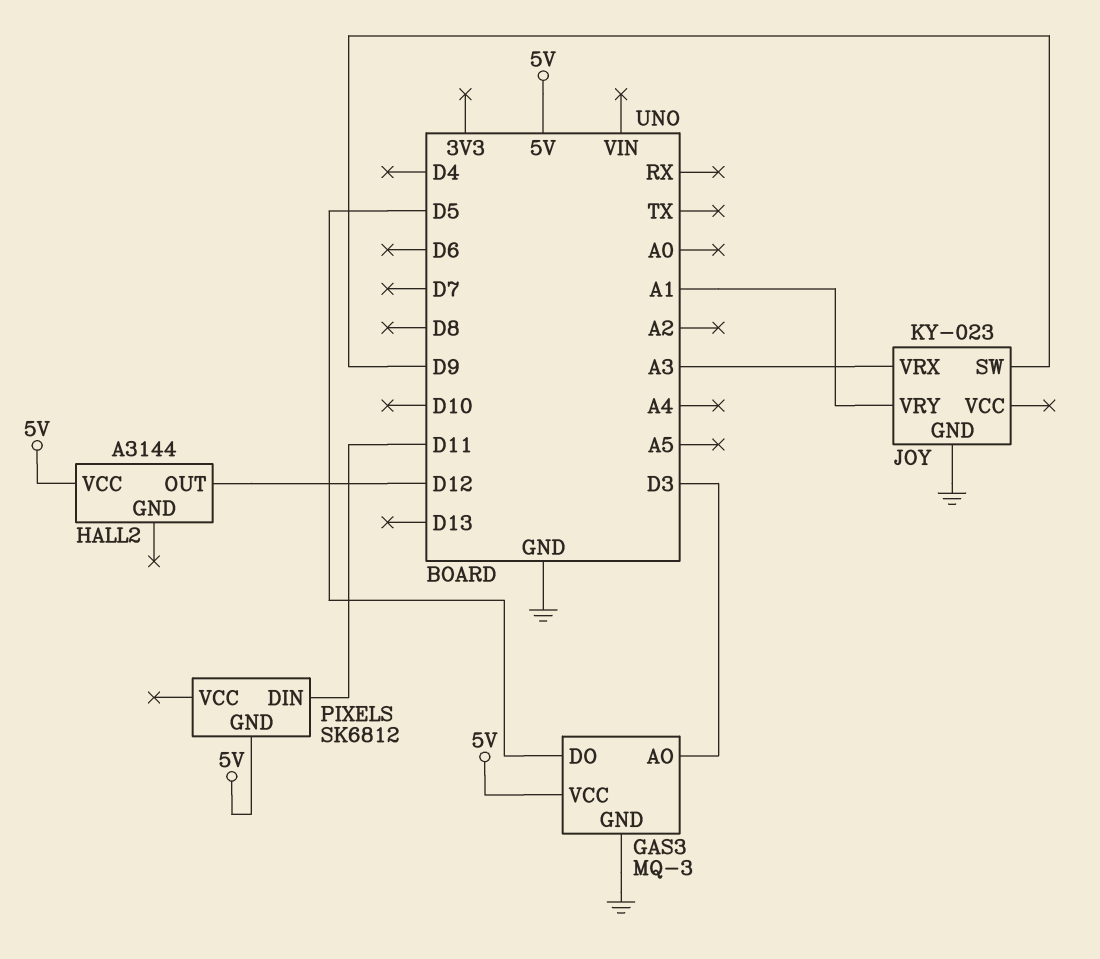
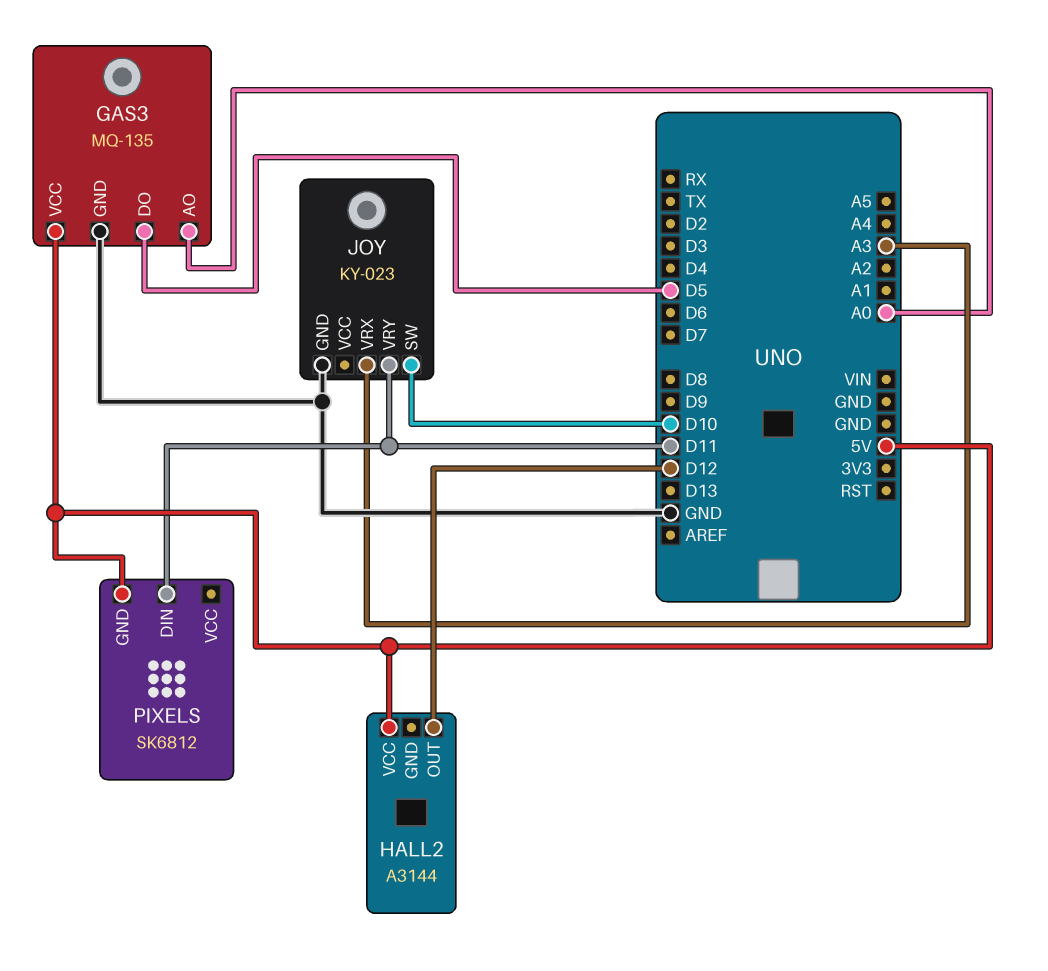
GAS3: MQ-3 -> MQ-135
GAS3 pin AO: D3 -> A0
JOY pin SW: D9 -> D10
JOY pin VRY: A1 -> D11

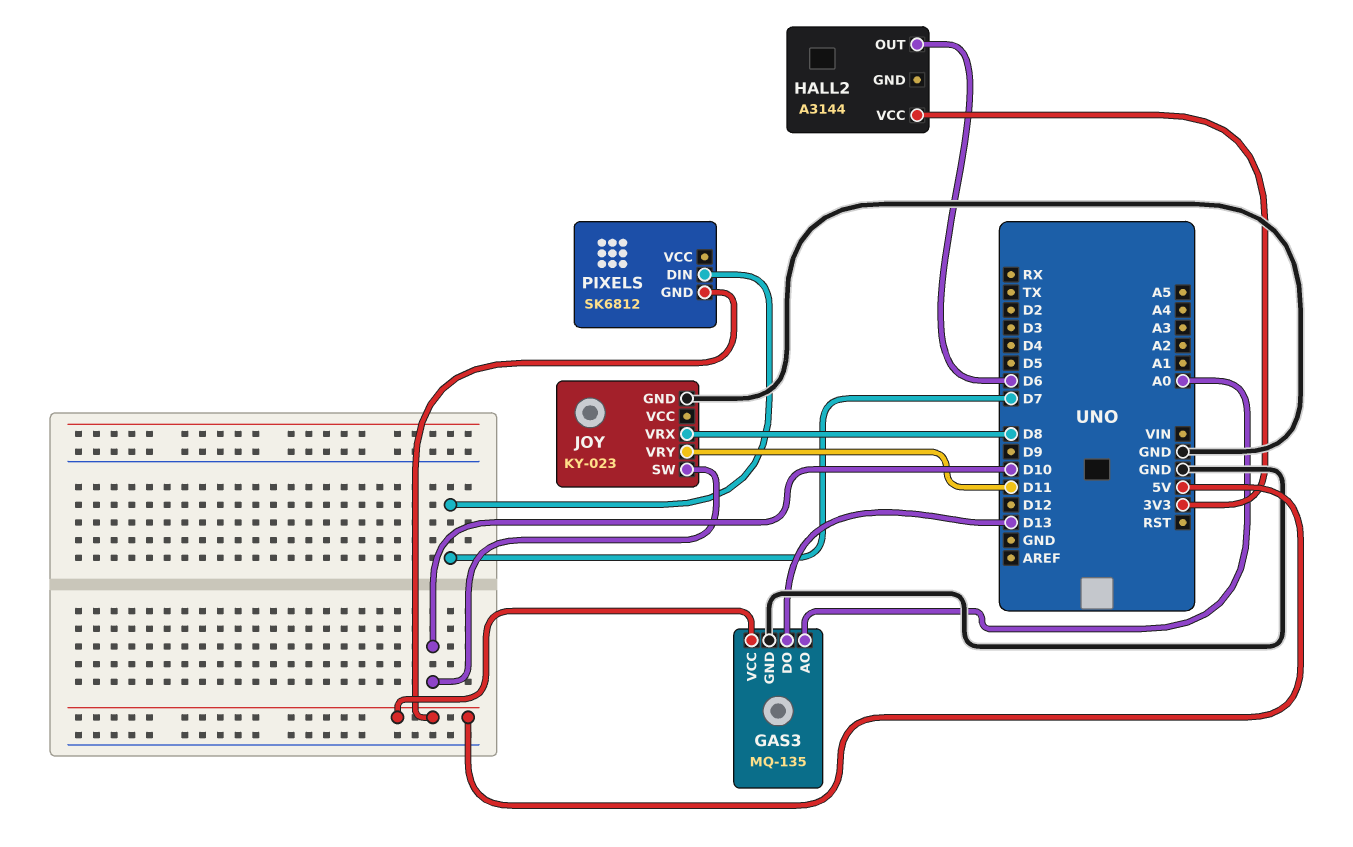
GAS3 pin DO: D5 -> D13
HALL2 pin OUT: D12 -> D6
HALL2 pin VCC: 5V -> 3V3
JOY pin VRX: A3 -> D8
PIXELS pin DIN: D11 -> D7

